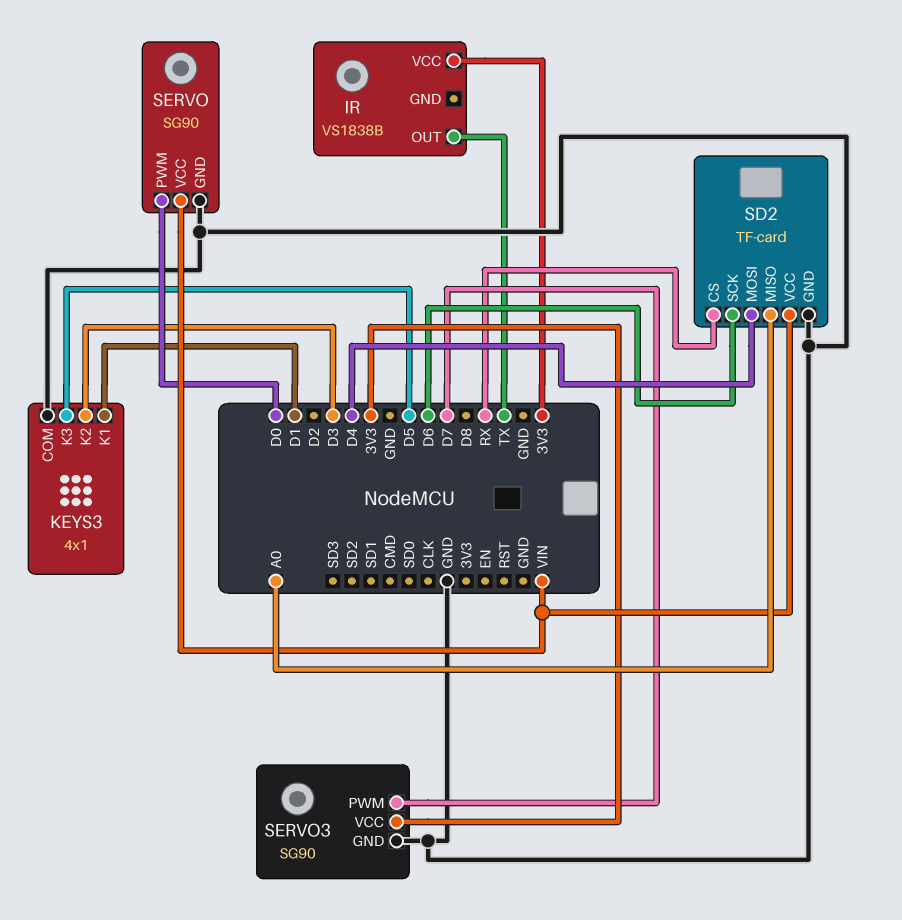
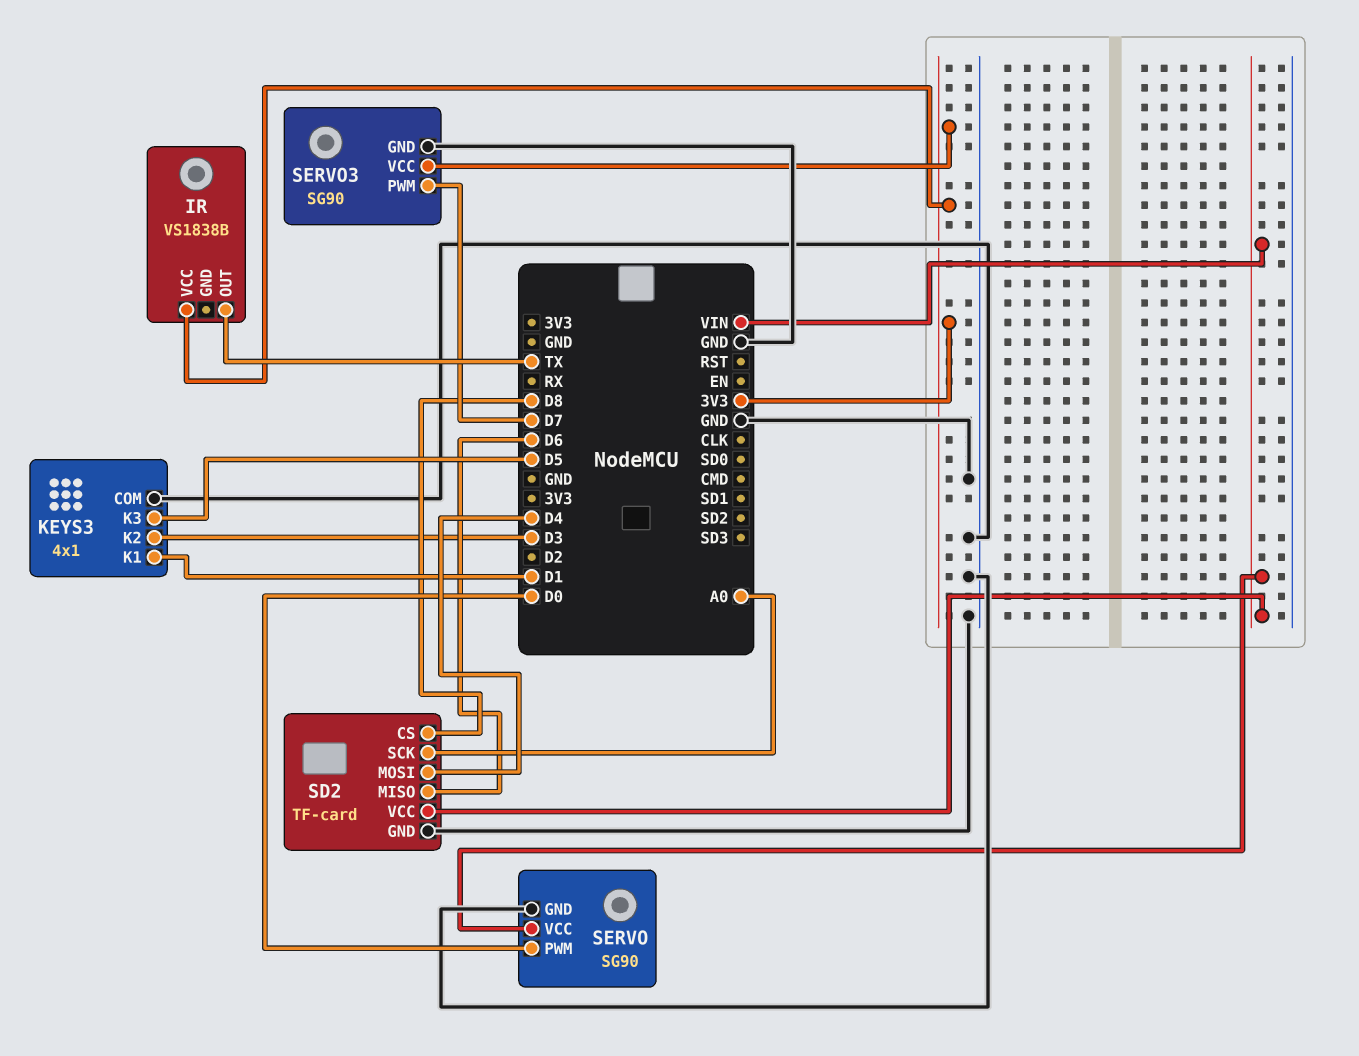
SD2 pin CS: RX -> D8
SD2 pin MISO: A0 -> D6
SD2 pin SCK: D6 -> A0

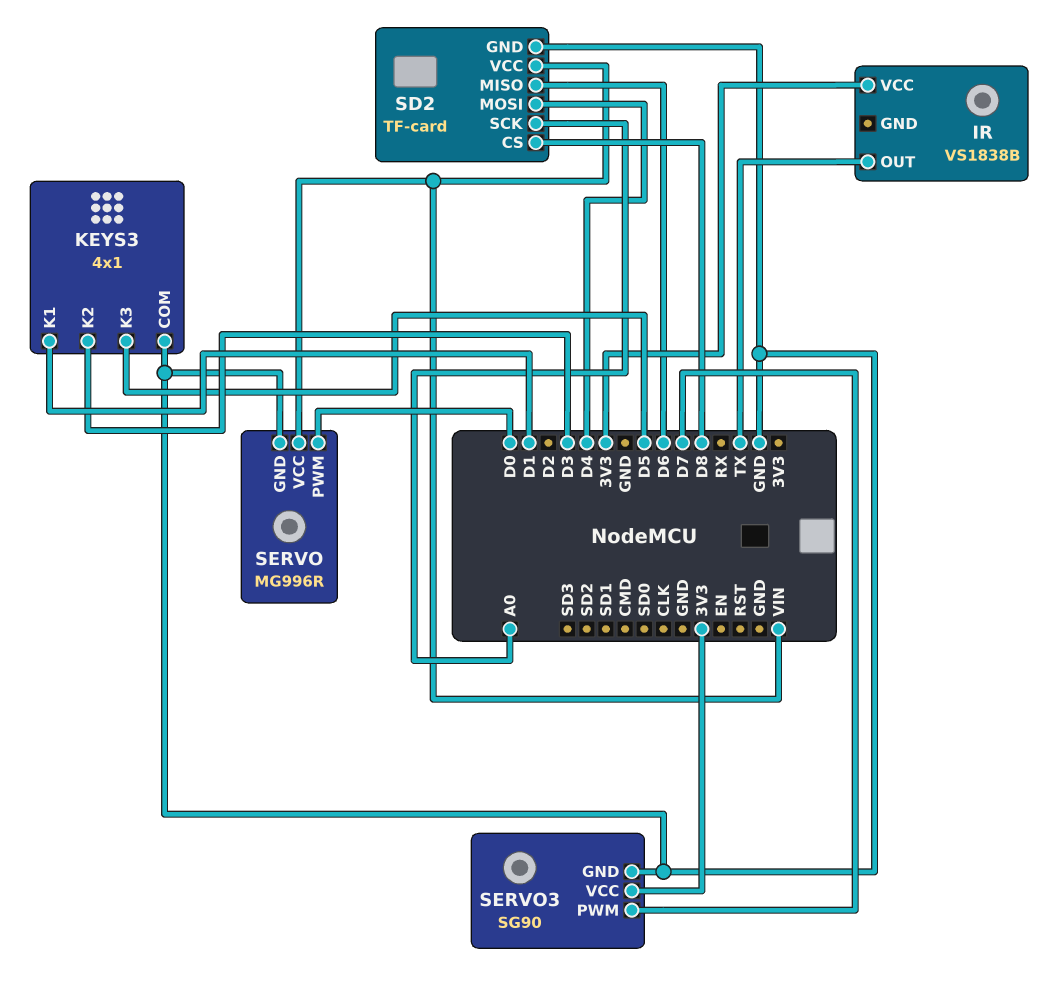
SERVO: SG90 -> MG996R

